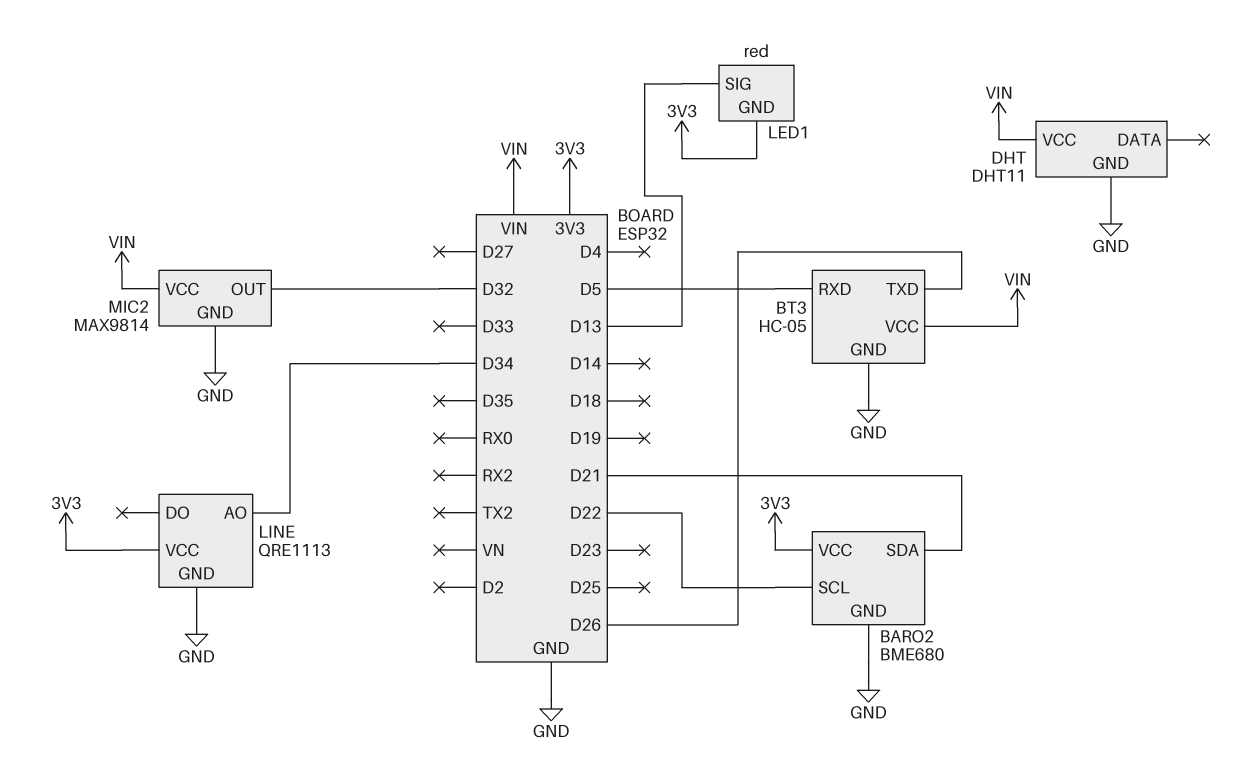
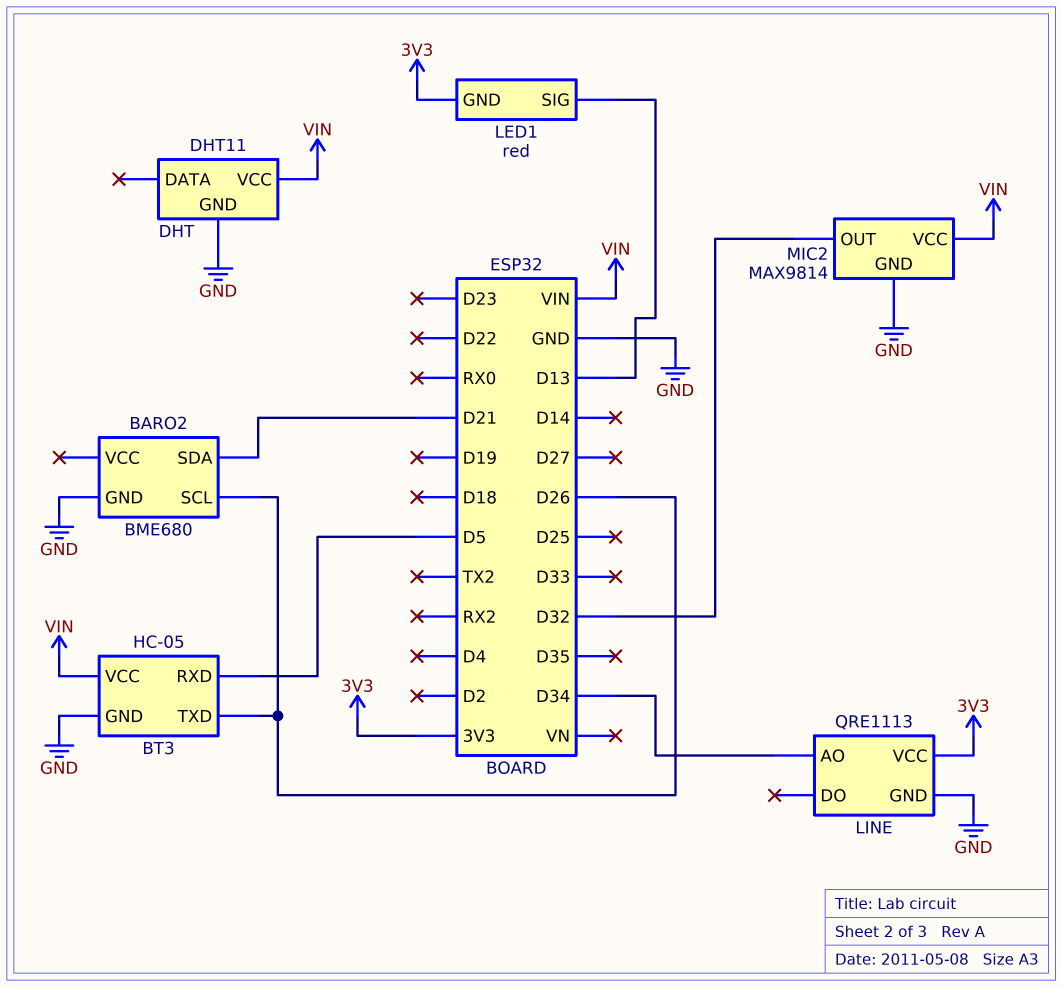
BARO2 pin SCL: D22 -> D26
BARO2 pin VCC: 3V3 -> none

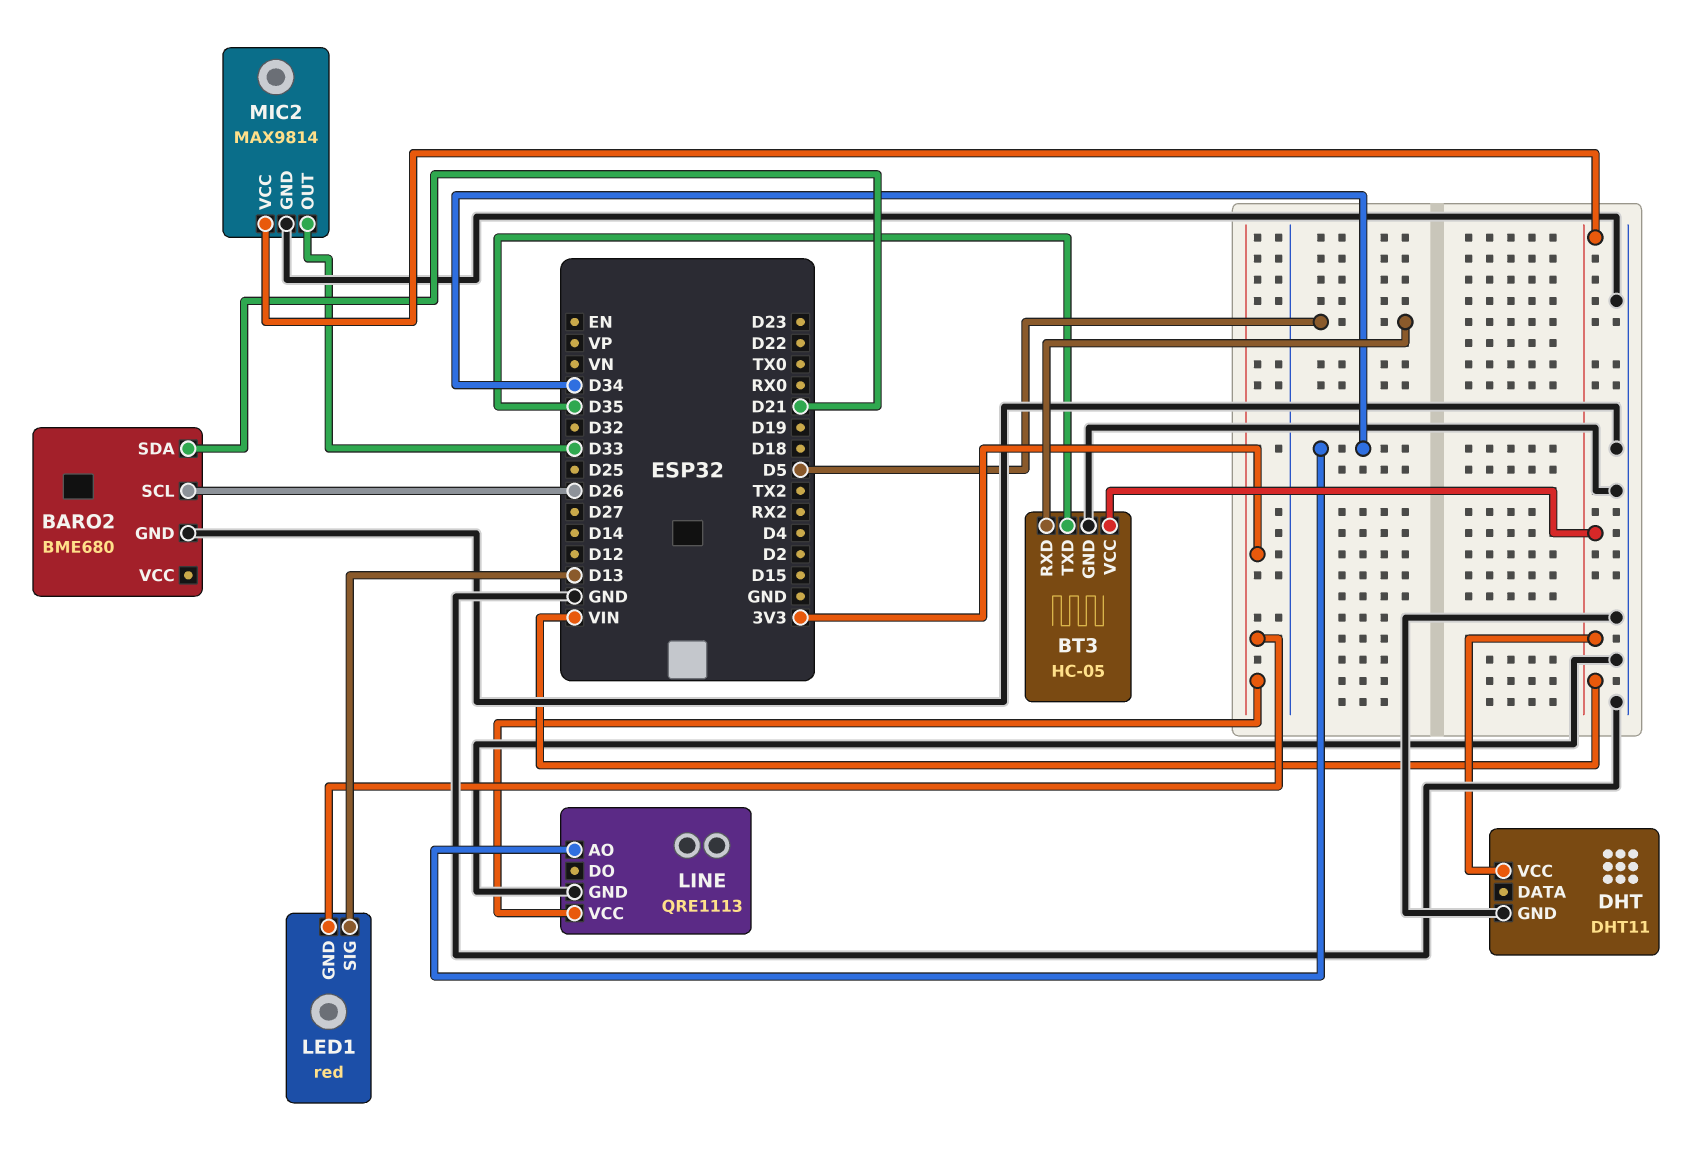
BT3 pin TXD: D26 -> D35
MIC2 pin OUT: D32 -> D33

